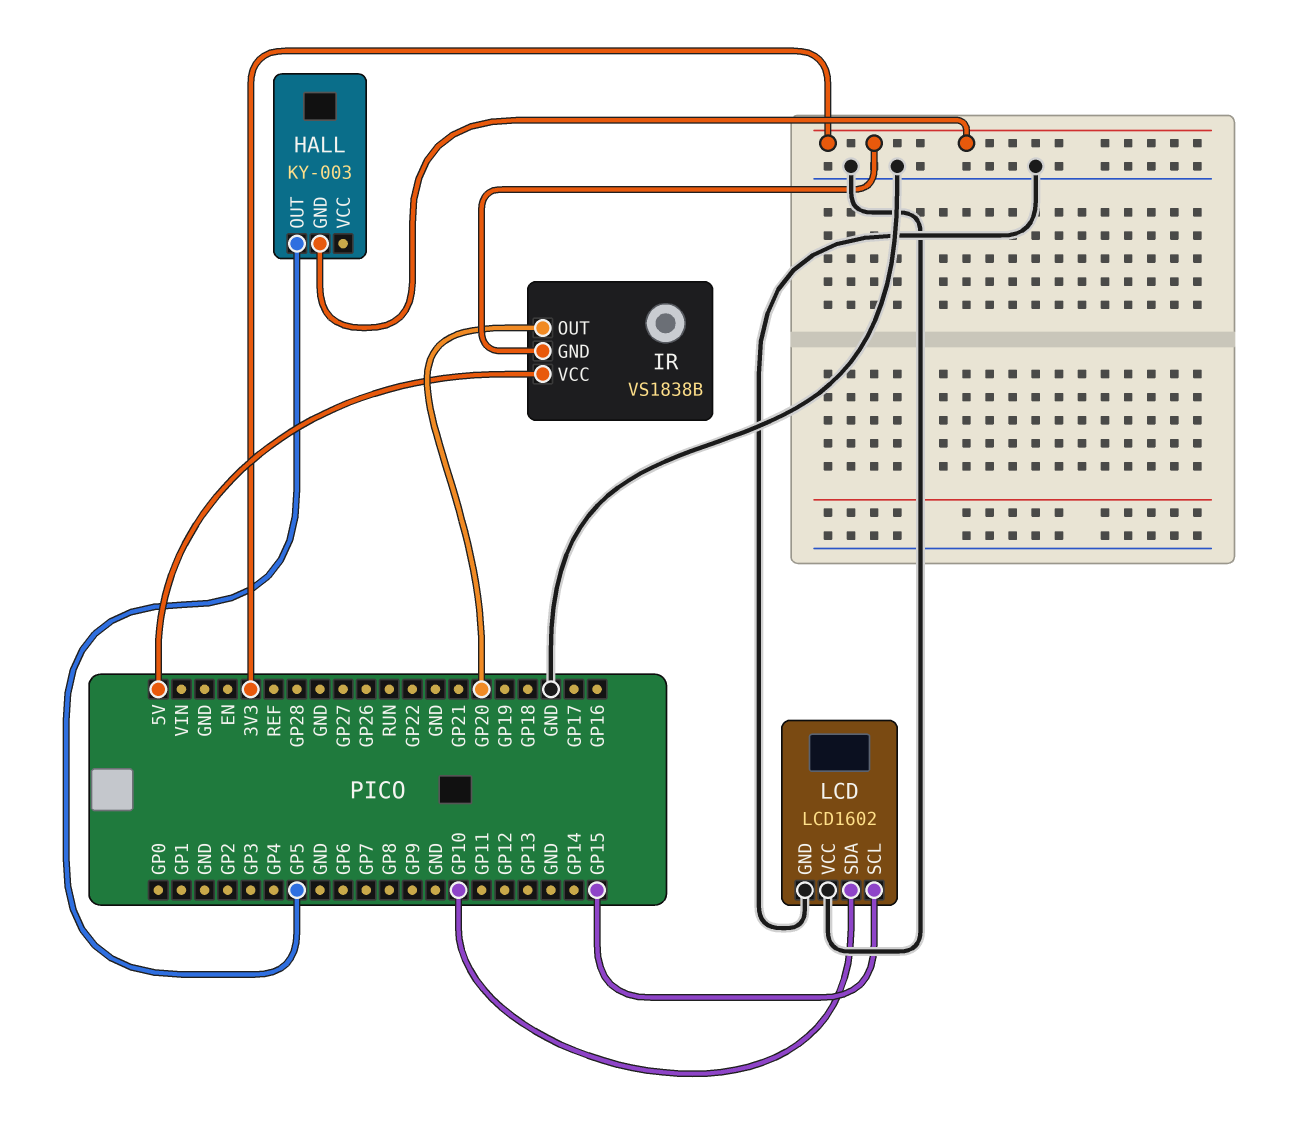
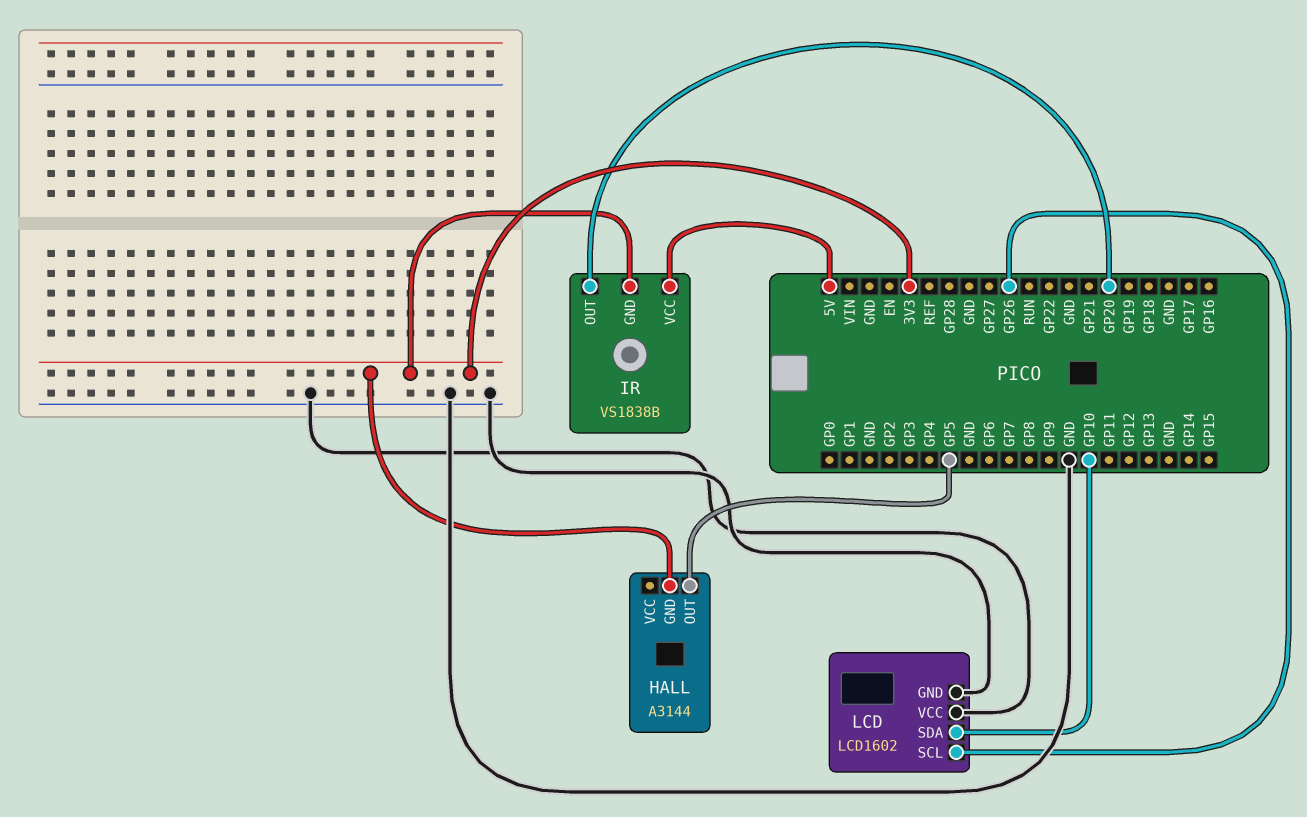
HALL: KY-003 -> A3144
LCD pin SCL: GP15 -> GP26

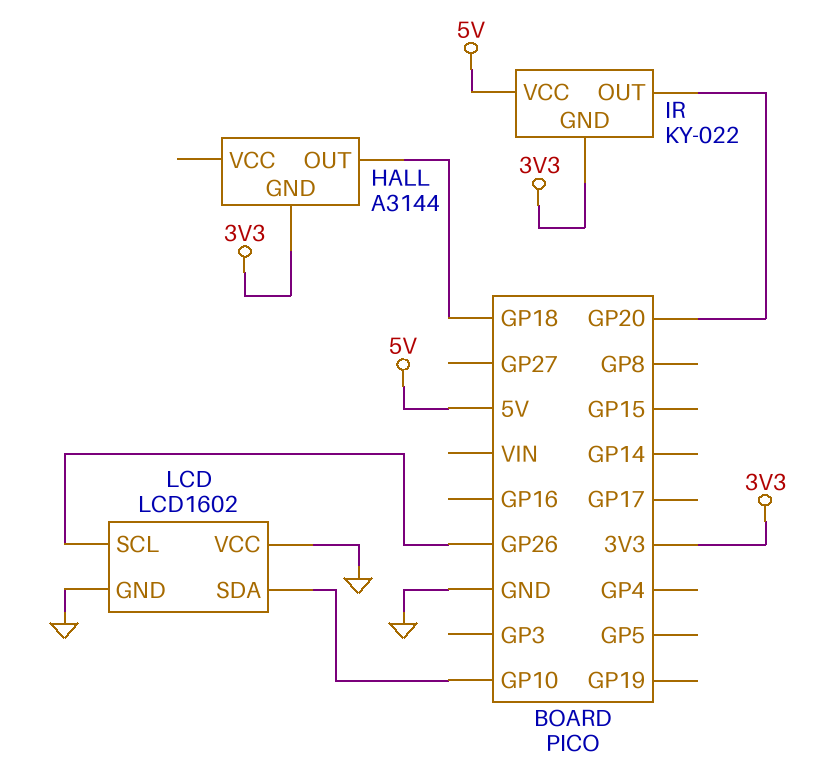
HALL pin OUT: GP5 -> GP18
IR: VS1838B -> KY-022

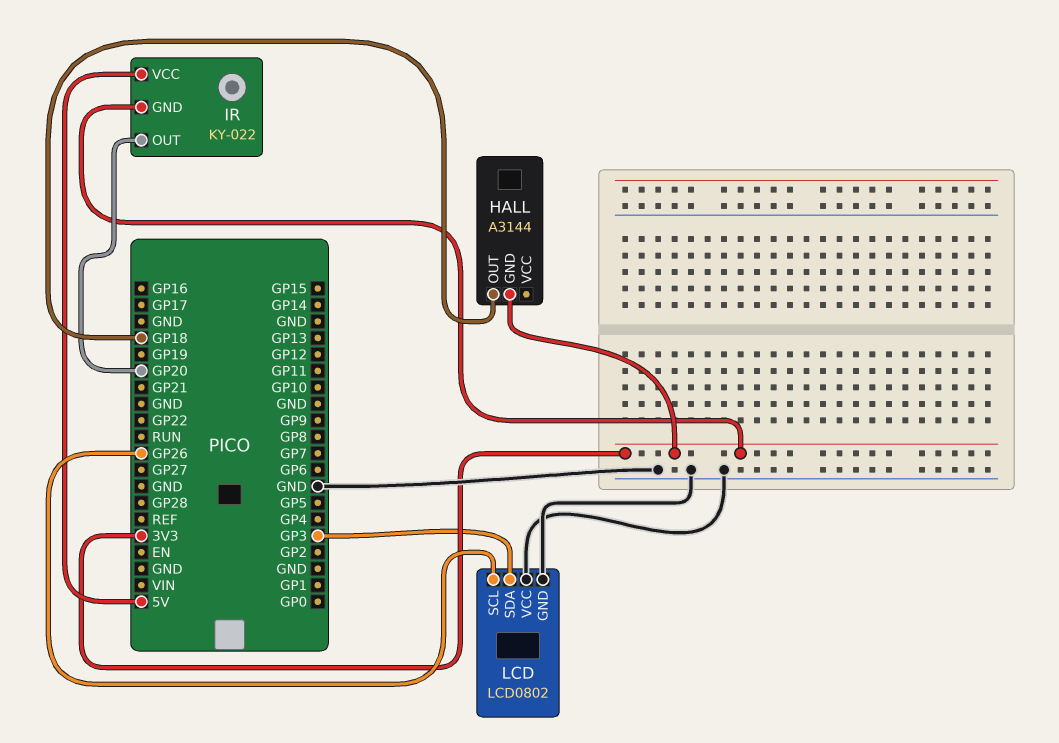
LCD: LCD1602 -> LCD0802
LCD pin SDA: GP10 -> GP3

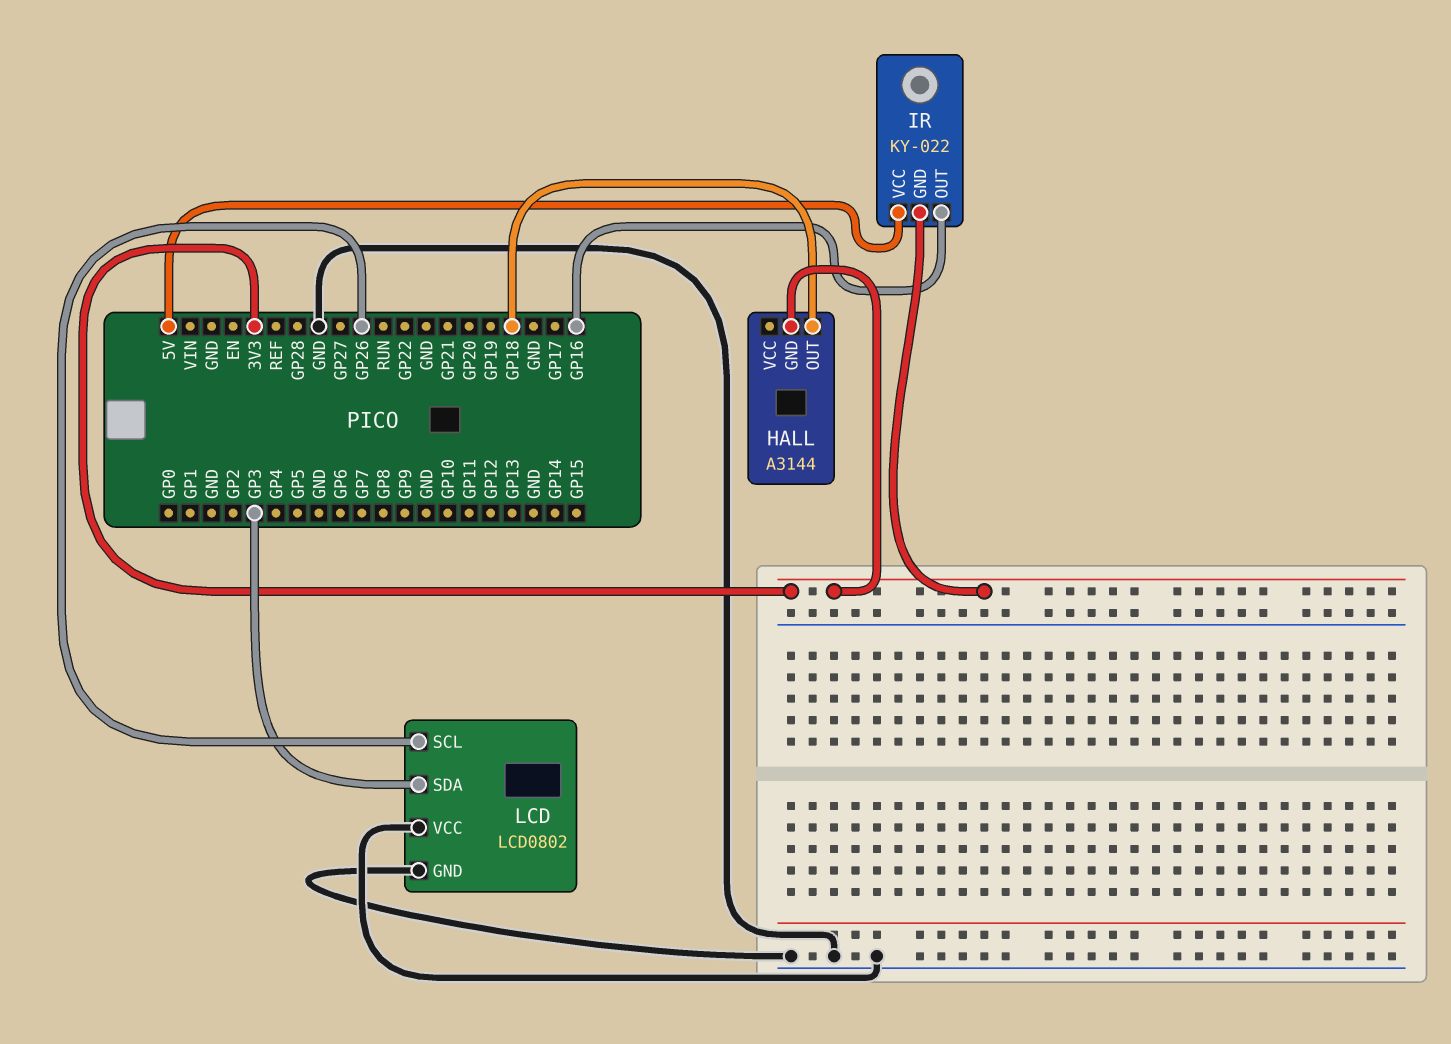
IR pin OUT: GP20 -> GP16

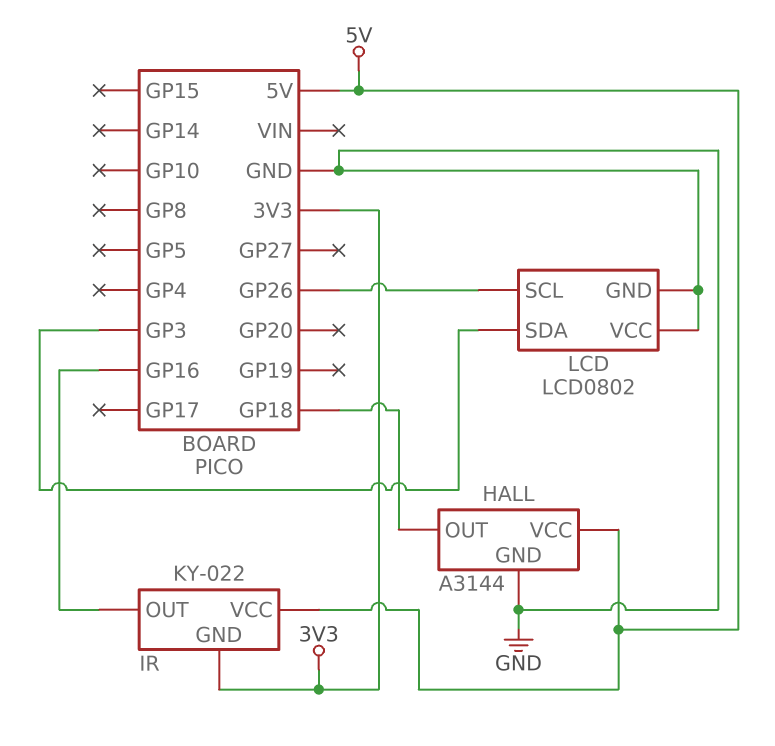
HALL pin GND: 3V3 -> GND
HALL pin VCC: none -> 5V

